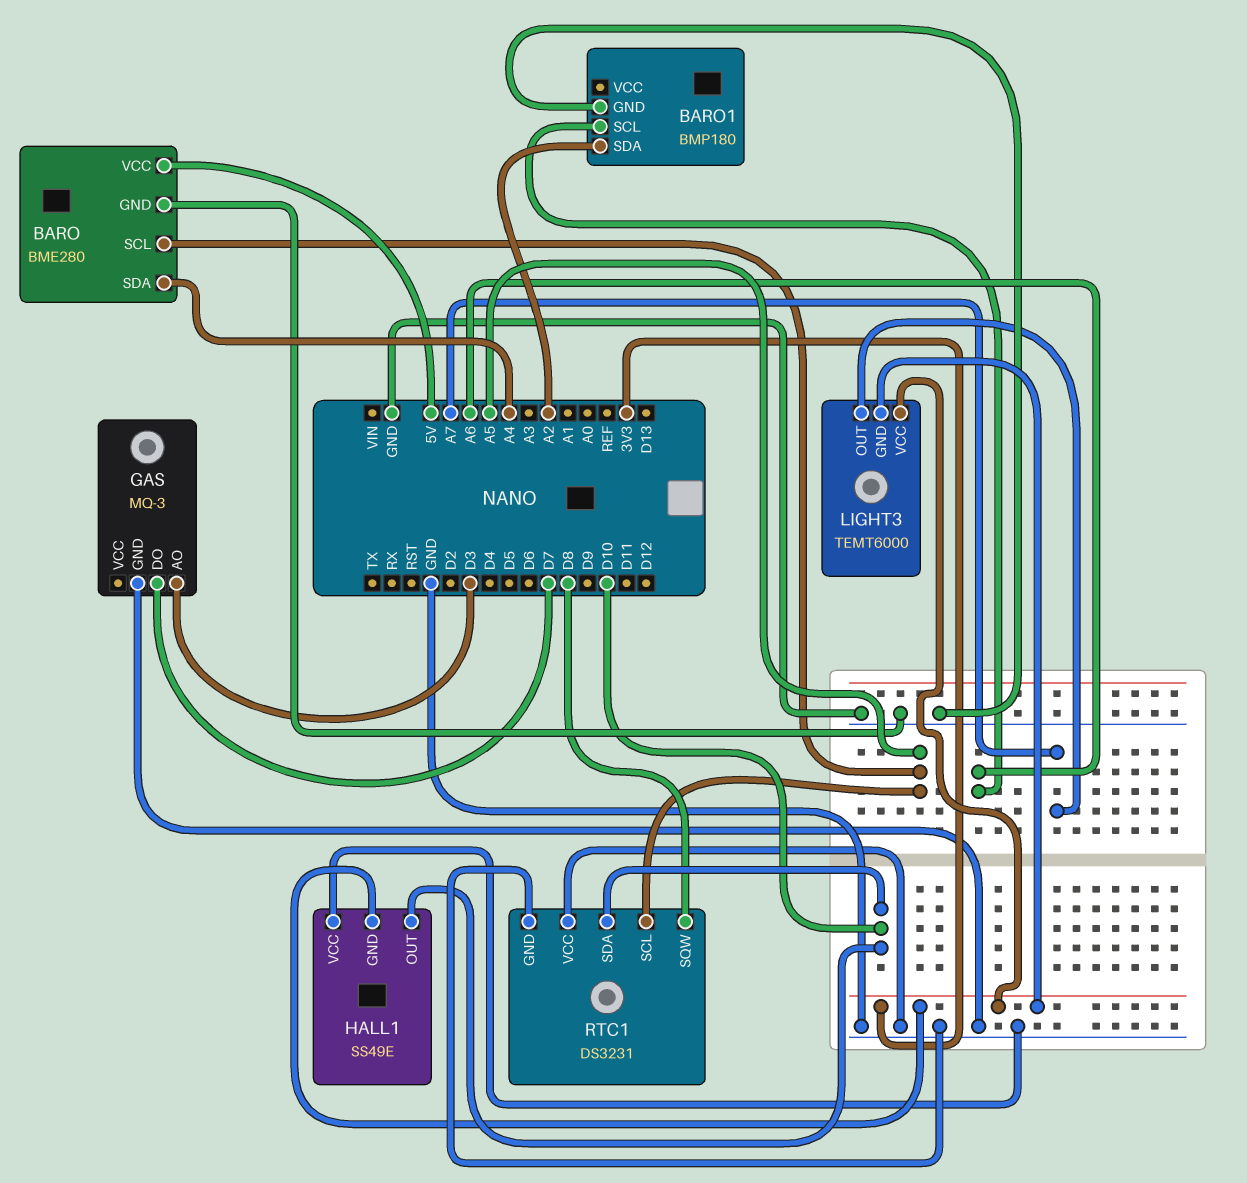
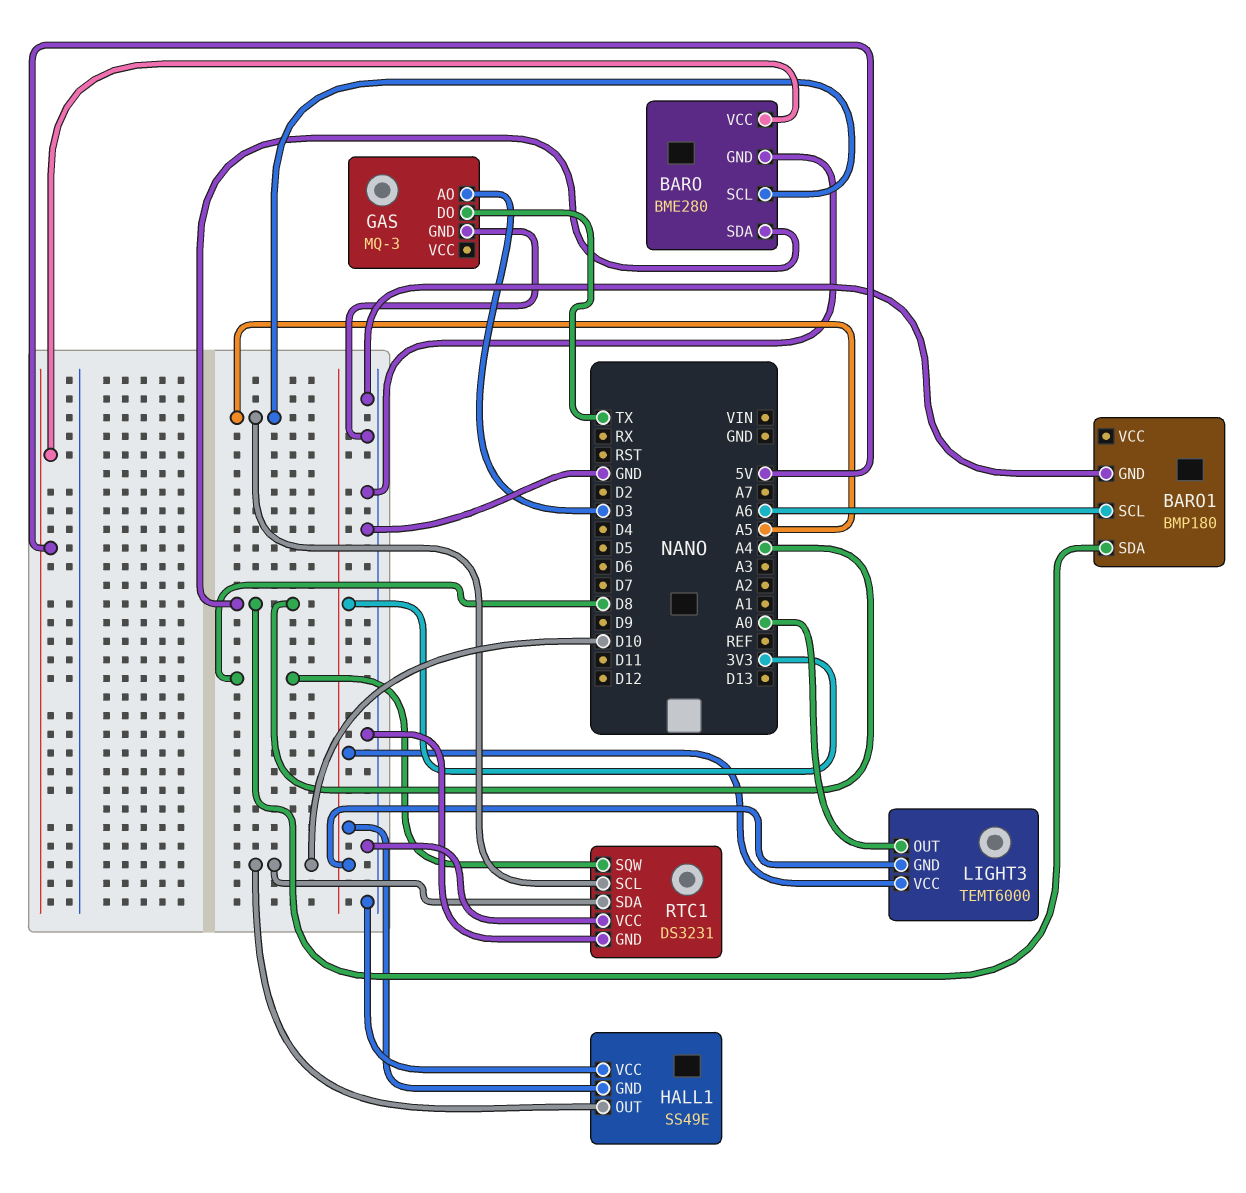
BARO1 pin SDA: A2 -> A4
GAS pin DO: D7 -> TX
LIGHT3 pin OUT: A7 -> A0

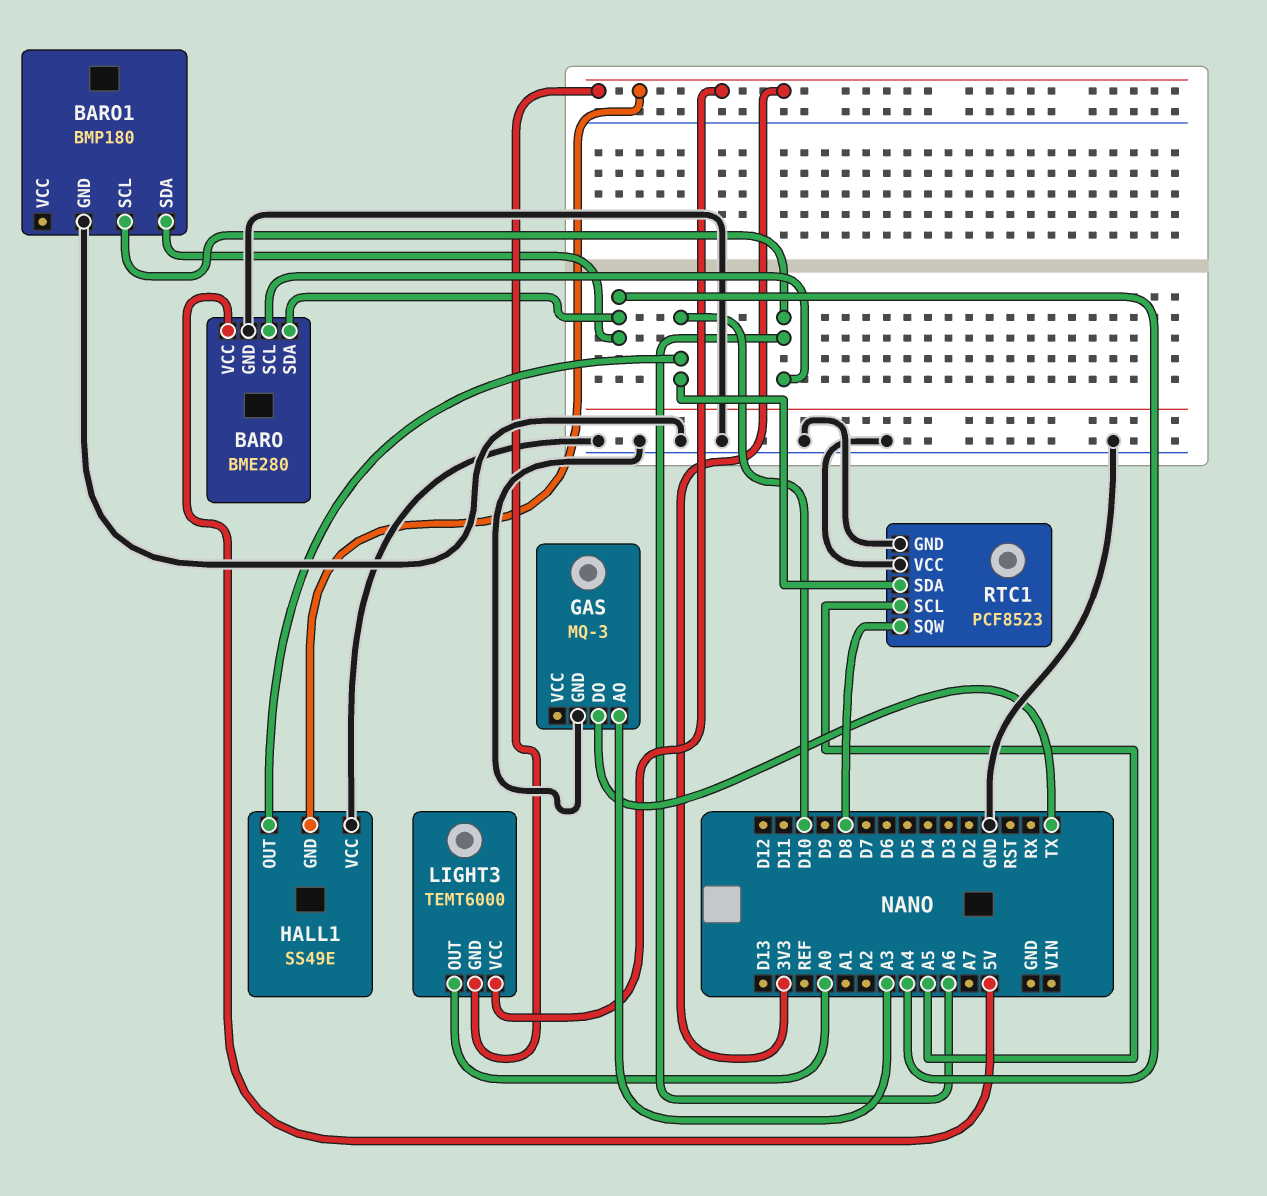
BARO pin SCL: A5 -> A6
GAS pin AO: D3 -> A3
RTC1: DS3231 -> PCF8523

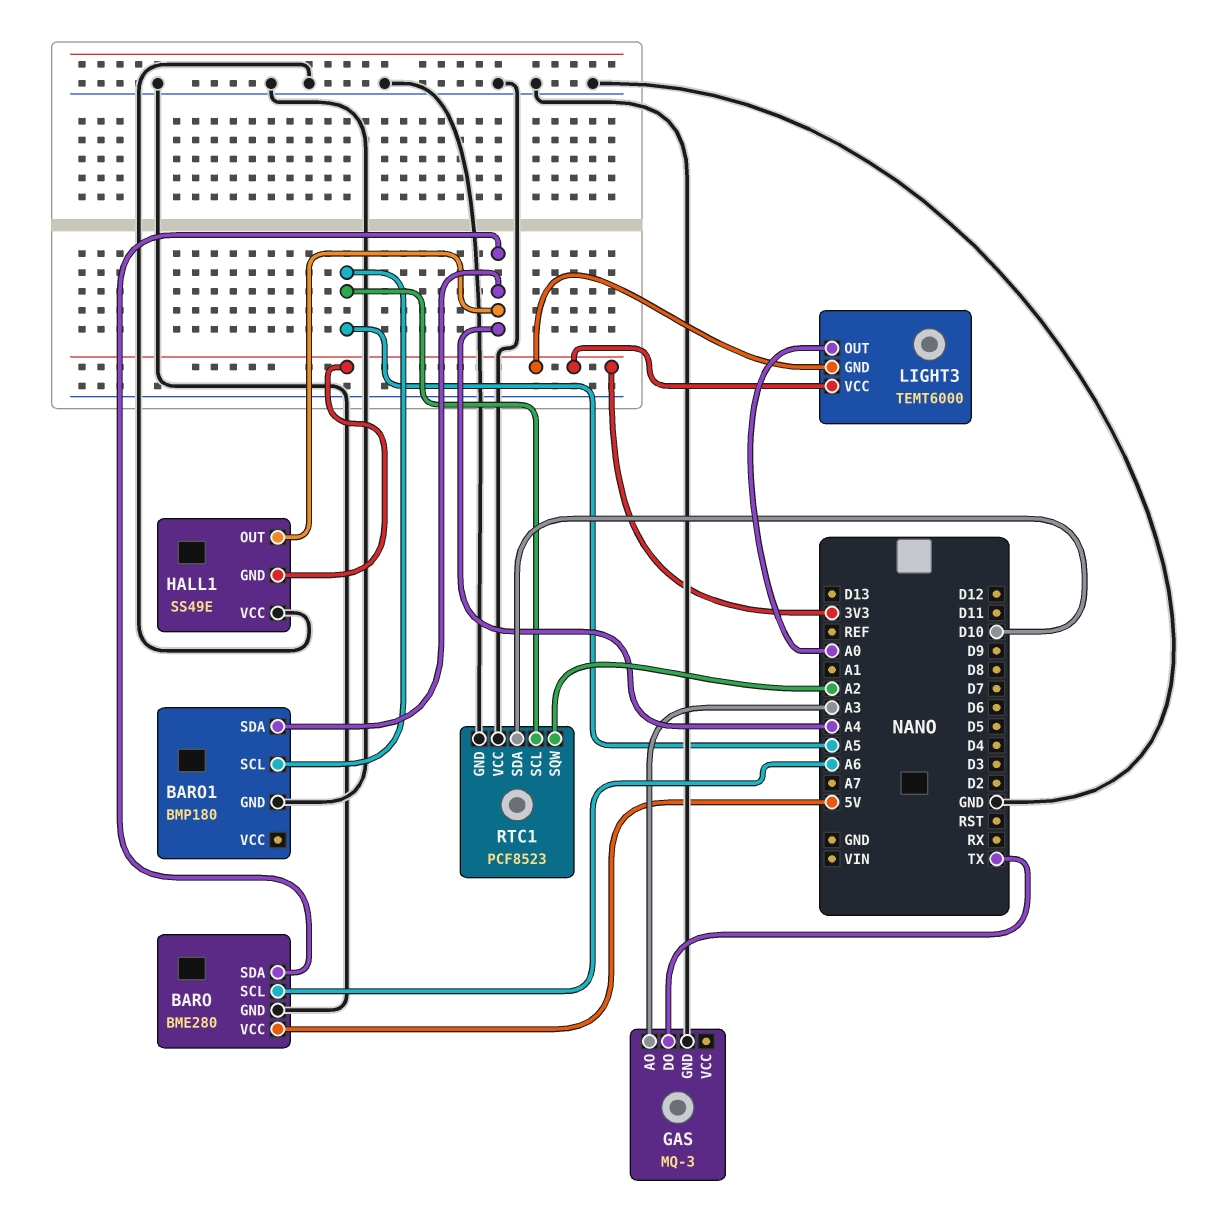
BARO1 pin SCL: A6 -> A5
HALL1 pin OUT: D10 -> A4
RTC1 pin SQW: D8 -> A2

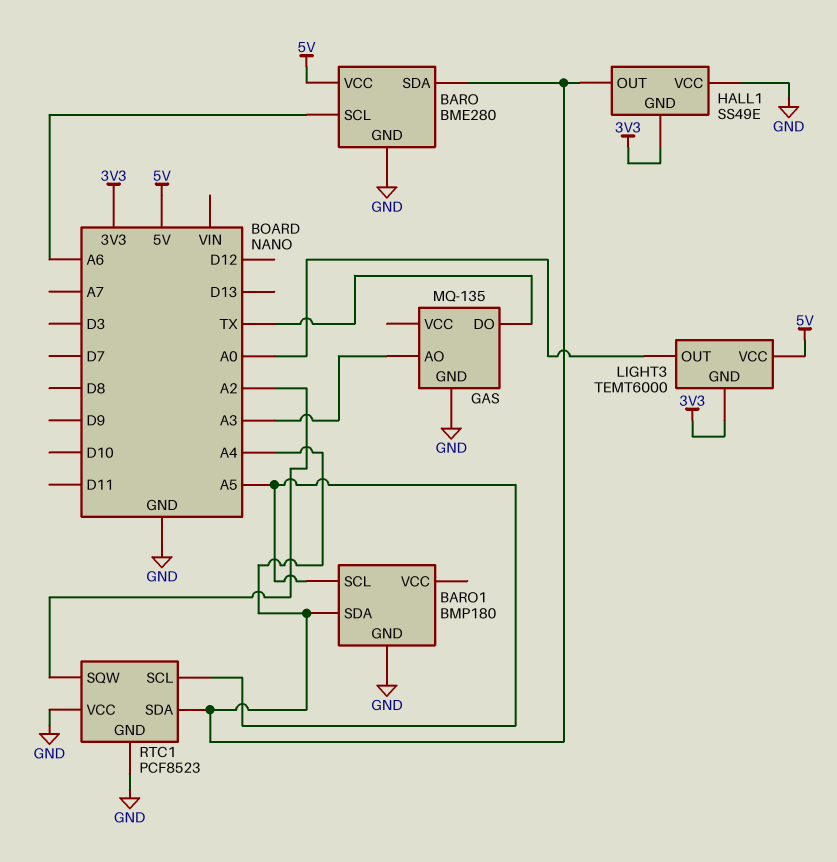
GAS: MQ-3 -> MQ-135
LIGHT3 pin VCC: 3V3 -> 5V
RTC1 pin SDA: D10 -> A4

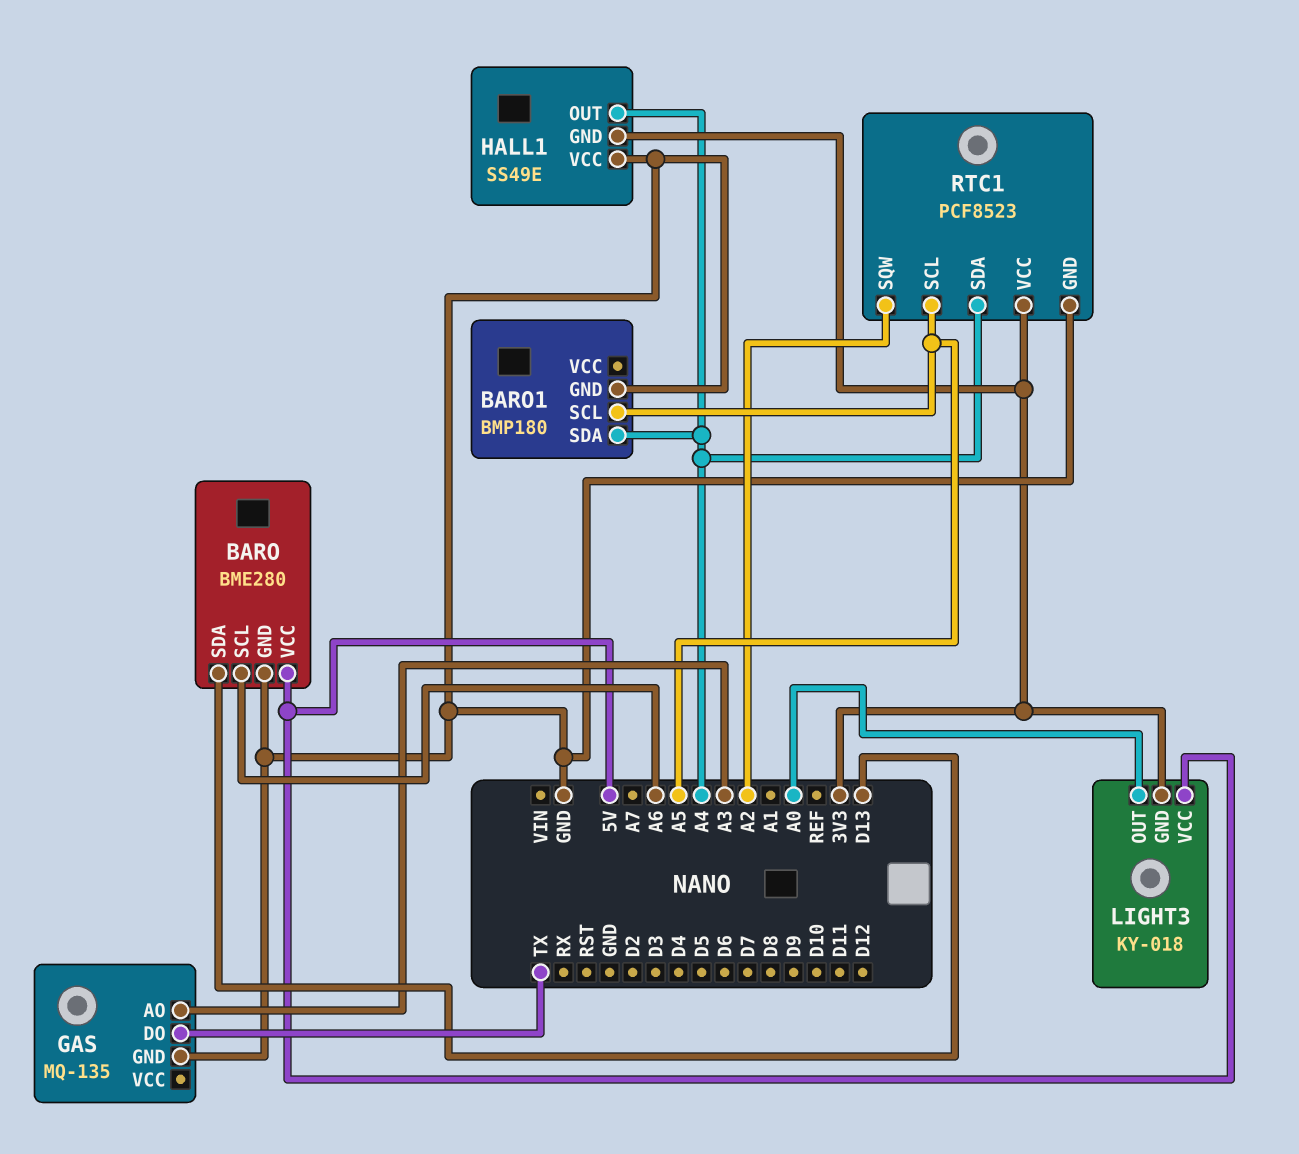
BARO pin SDA: A4 -> D13
LIGHT3: TEMT6000 -> KY-018
RTC1 pin VCC: GND -> 3V3

